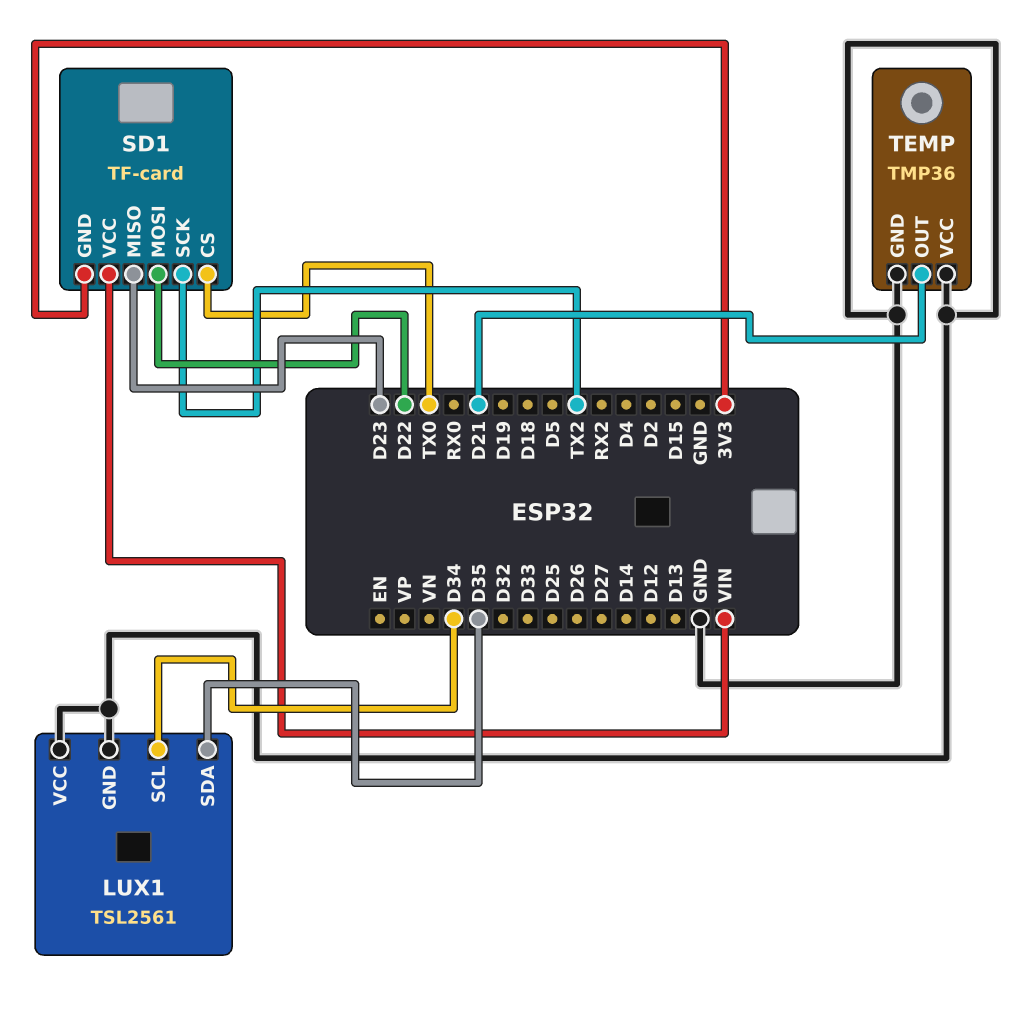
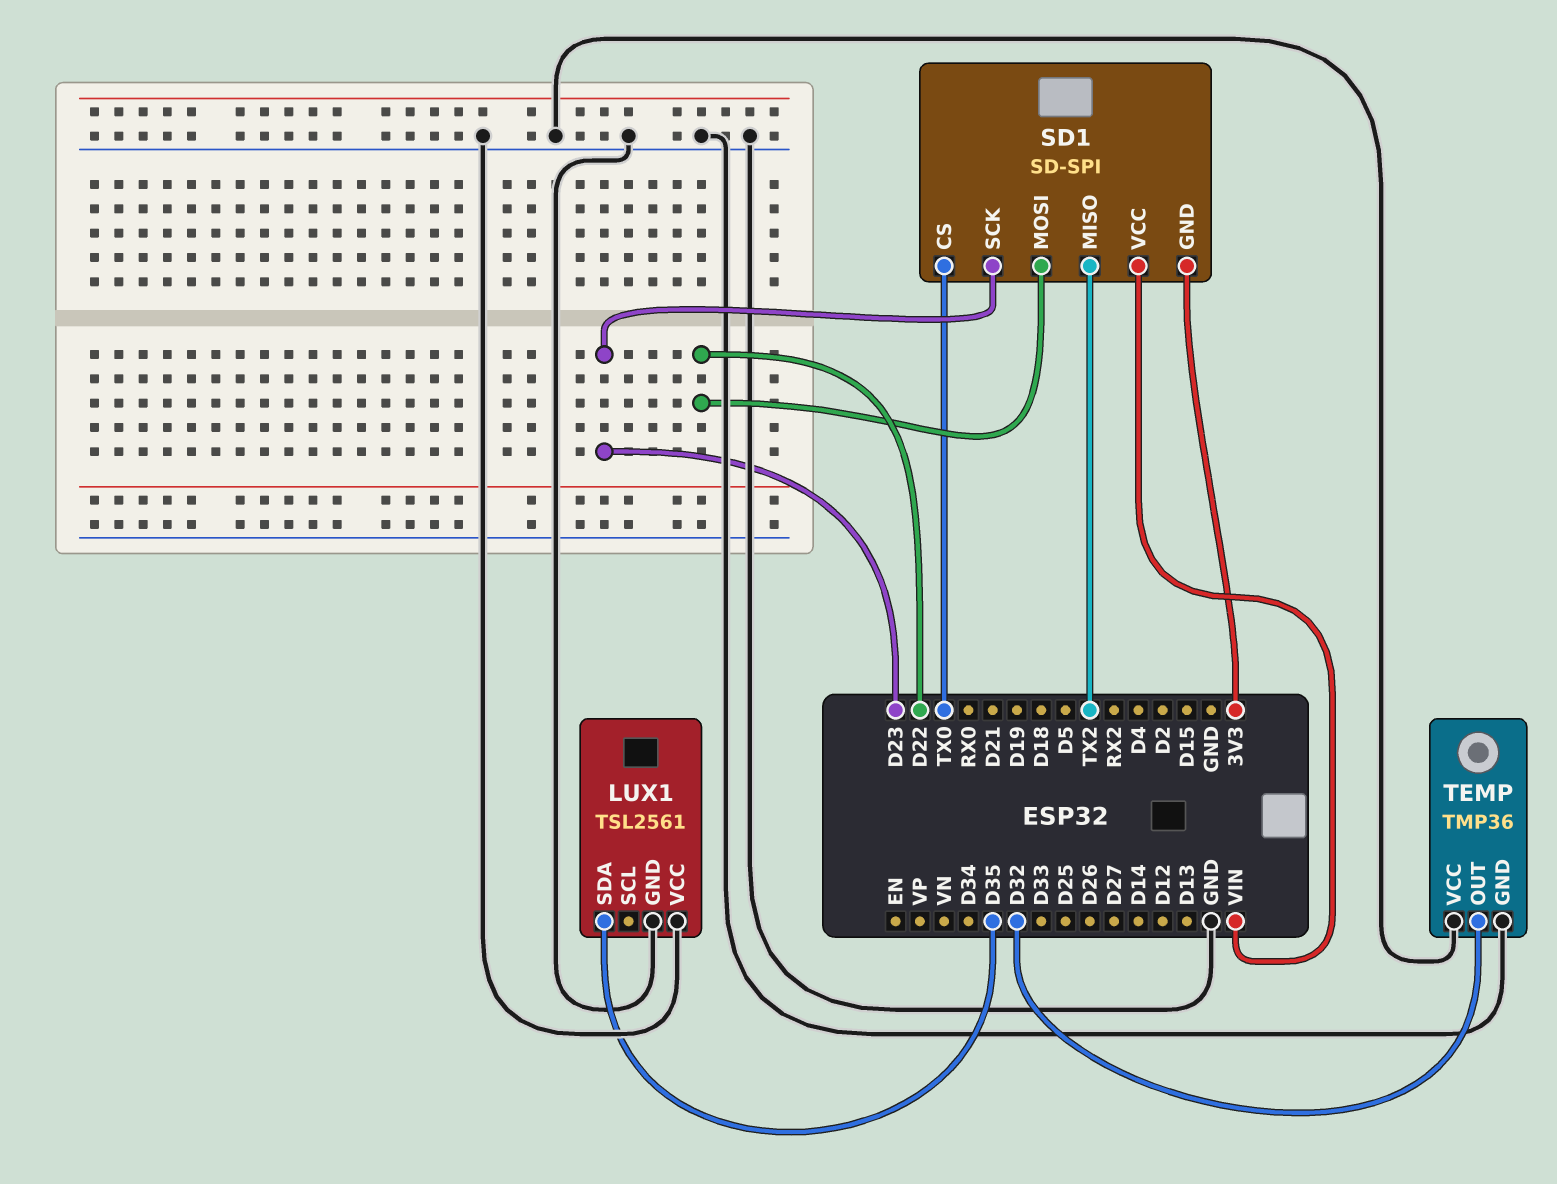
LUX1 pin SCL: D34 -> none
SD1: TF-card -> SD-SPI
SD1 pin MISO: D23 -> TX2
SD1 pin SCK: TX2 -> D23
TEMP pin OUT: D21 -> D32

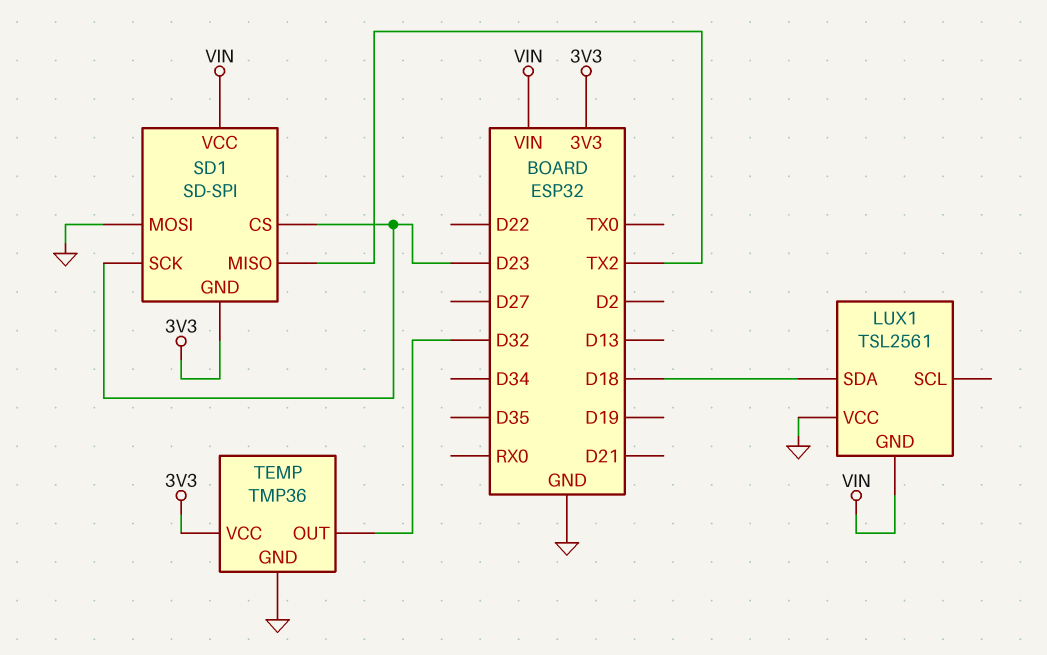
LUX1 pin GND: GND -> VIN
LUX1 pin SDA: D35 -> D18
SD1 pin CS: TX0 -> D23
SD1 pin MOSI: D22 -> GND
TEMP pin VCC: GND -> 3V3

